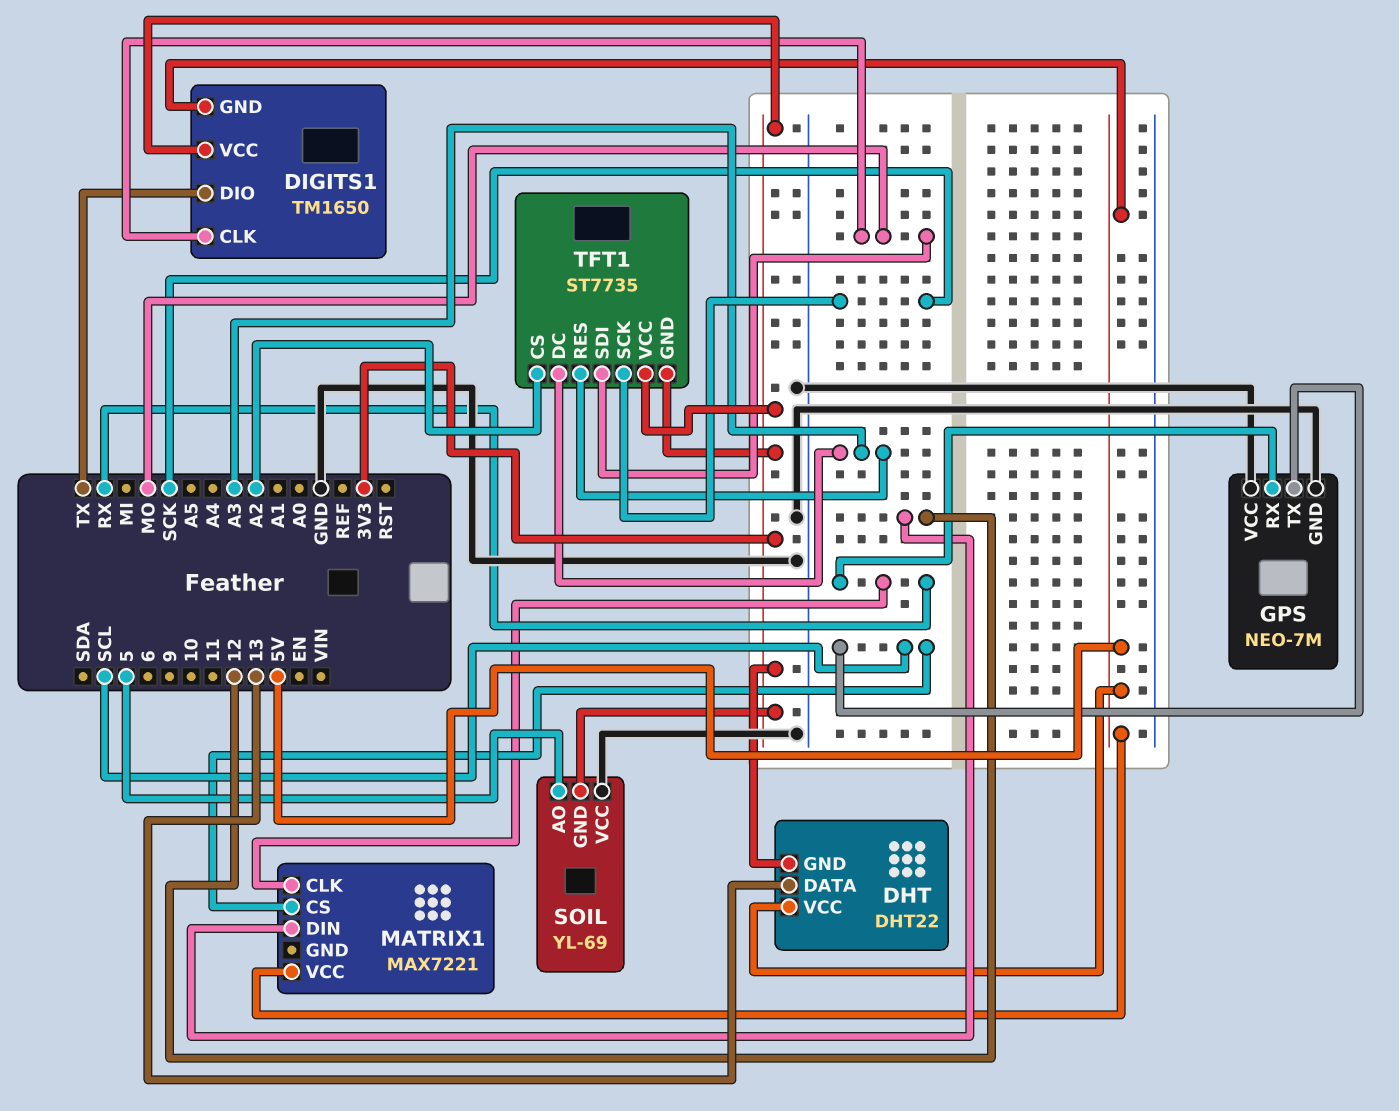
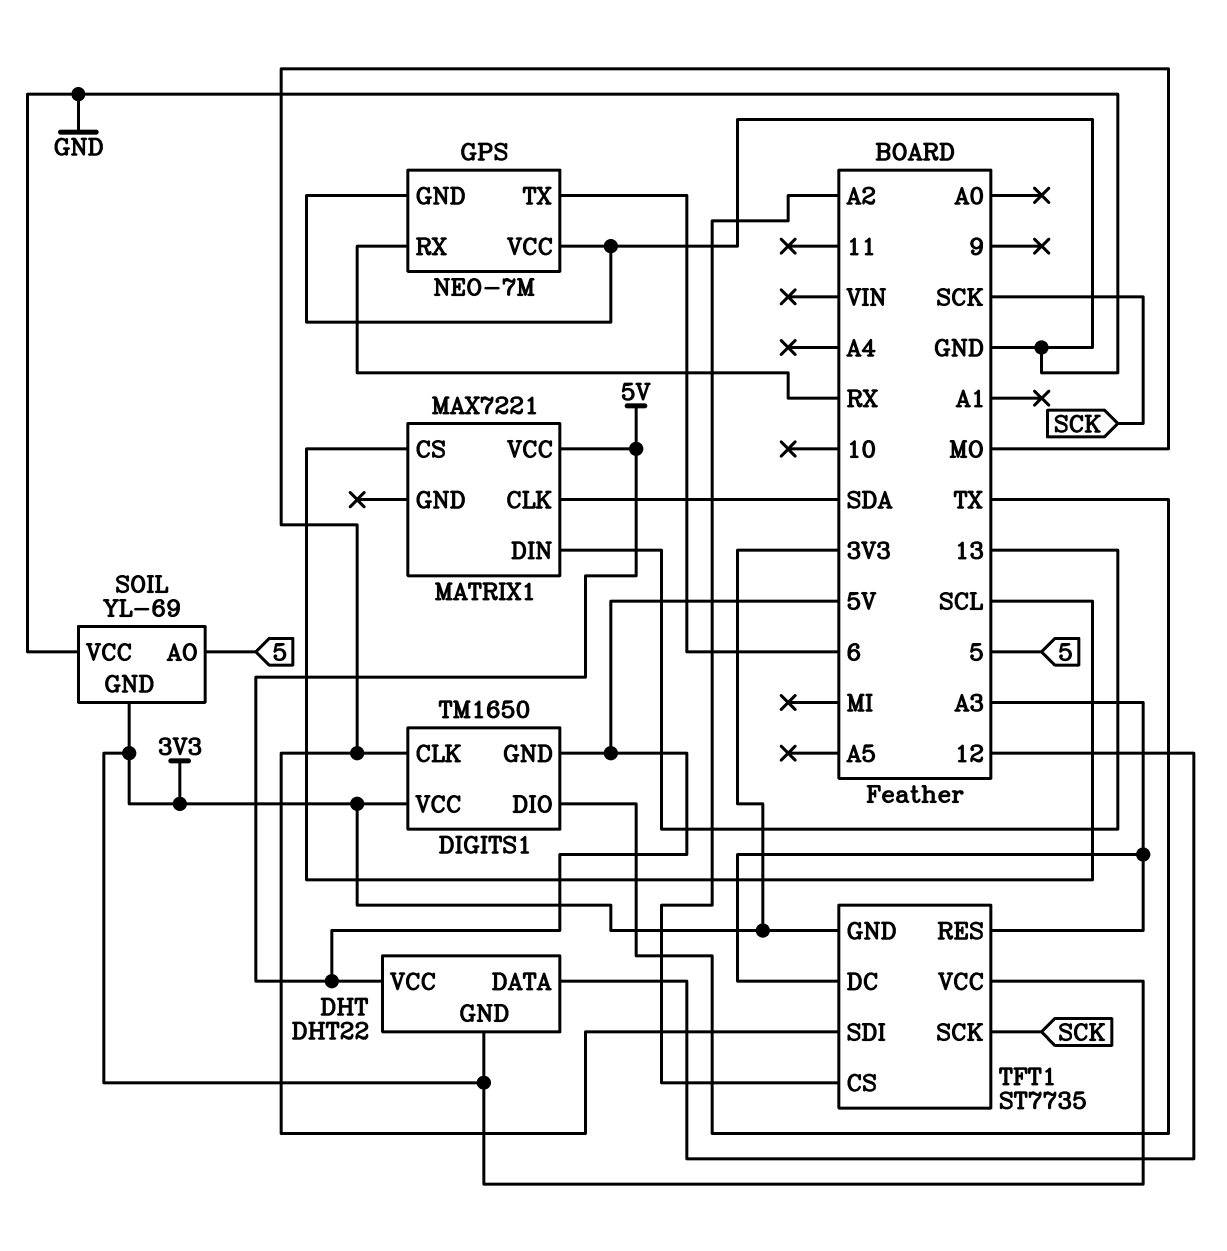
DHT pin DATA: 13 -> 12
GPS pin TX: SCL -> 6
MATRIX1 pin CLK: RX -> SDA
MATRIX1 pin DIN: 12 -> 13

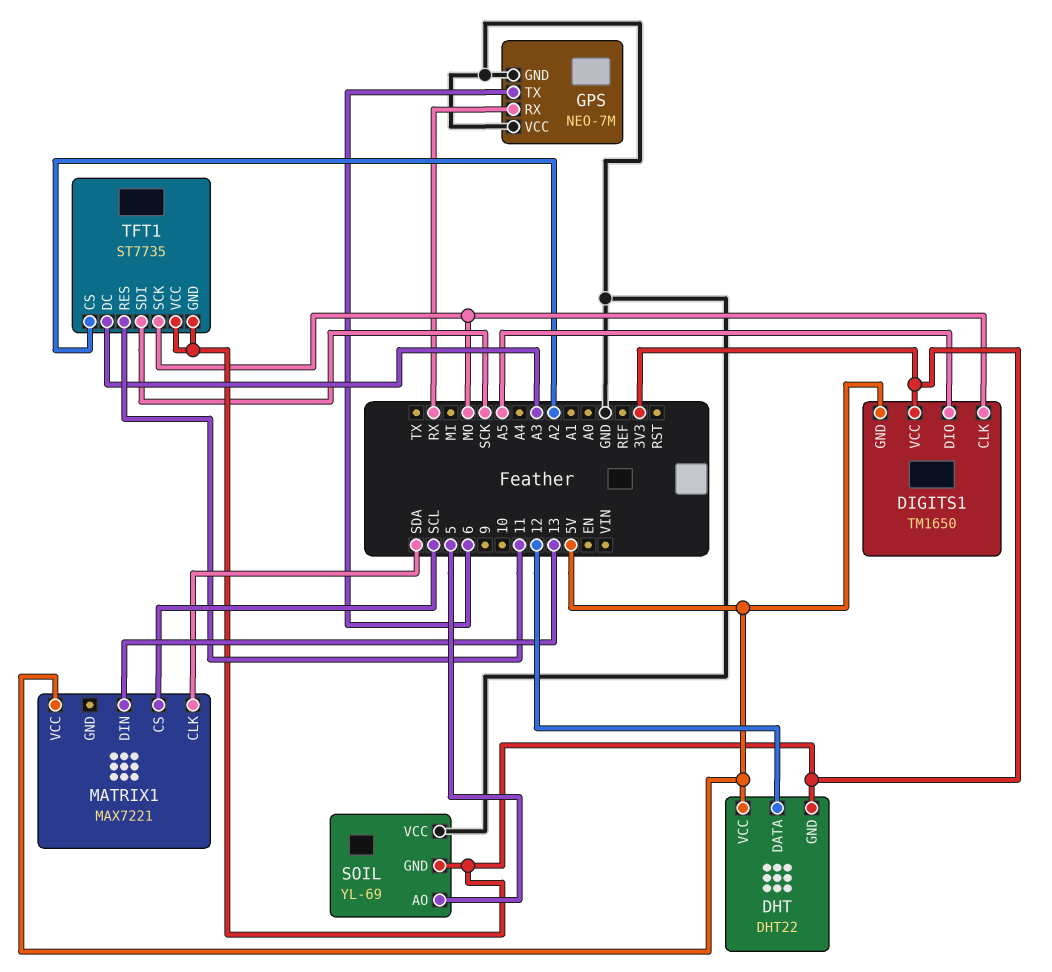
DIGITS1 pin DIO: TX -> A5
TFT1 pin RES: A3 -> 11
TFT1 pin SCK: SCK -> MO
TFT1 pin SDI: MO -> SCK

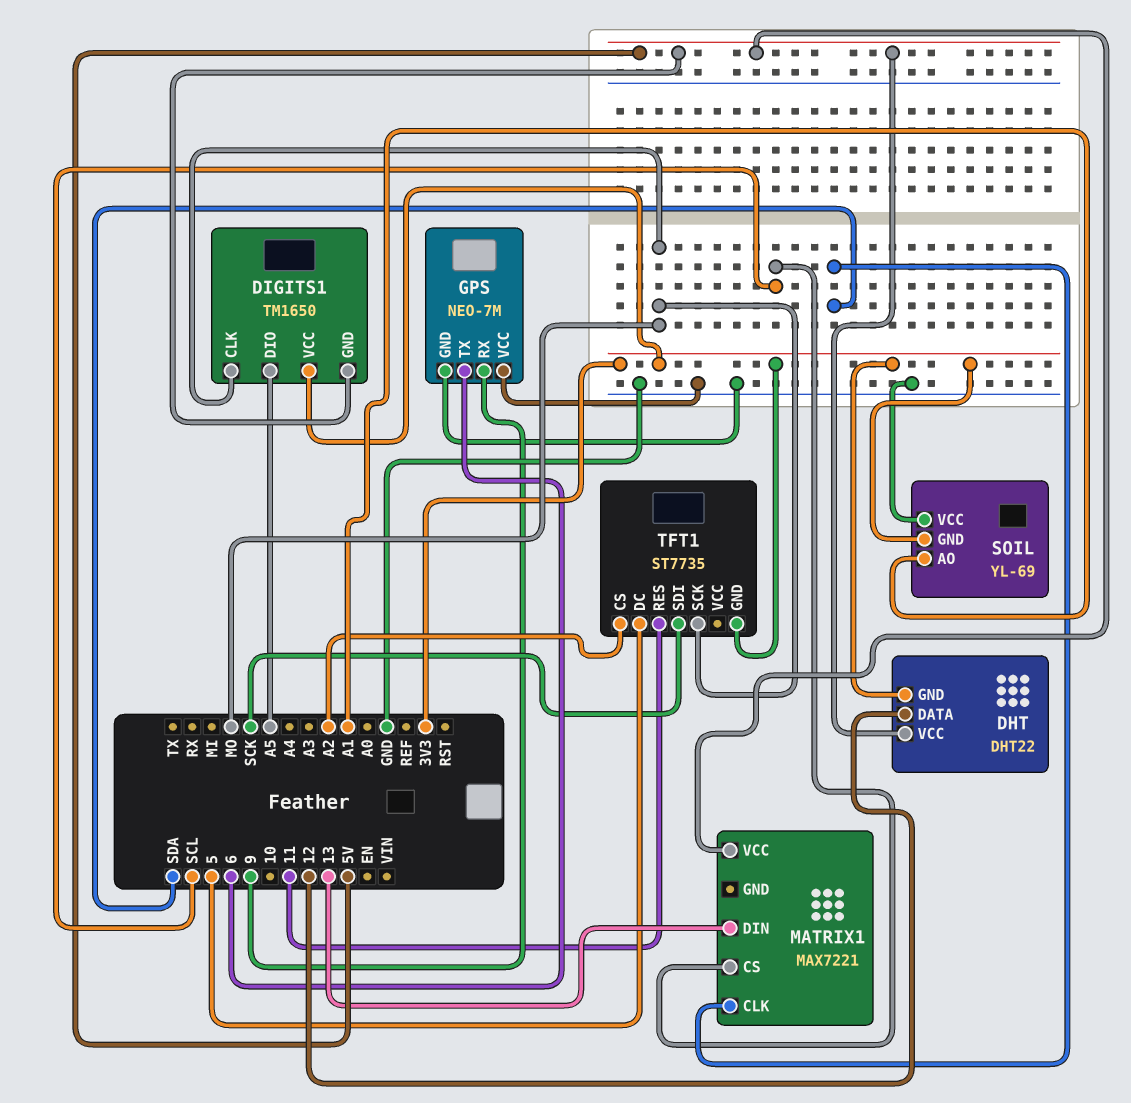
GPS pin RX: RX -> 9
SOIL pin AO: 5 -> A1
TFT1 pin DC: A3 -> 5
TFT1 pin VCC: 3V3 -> none

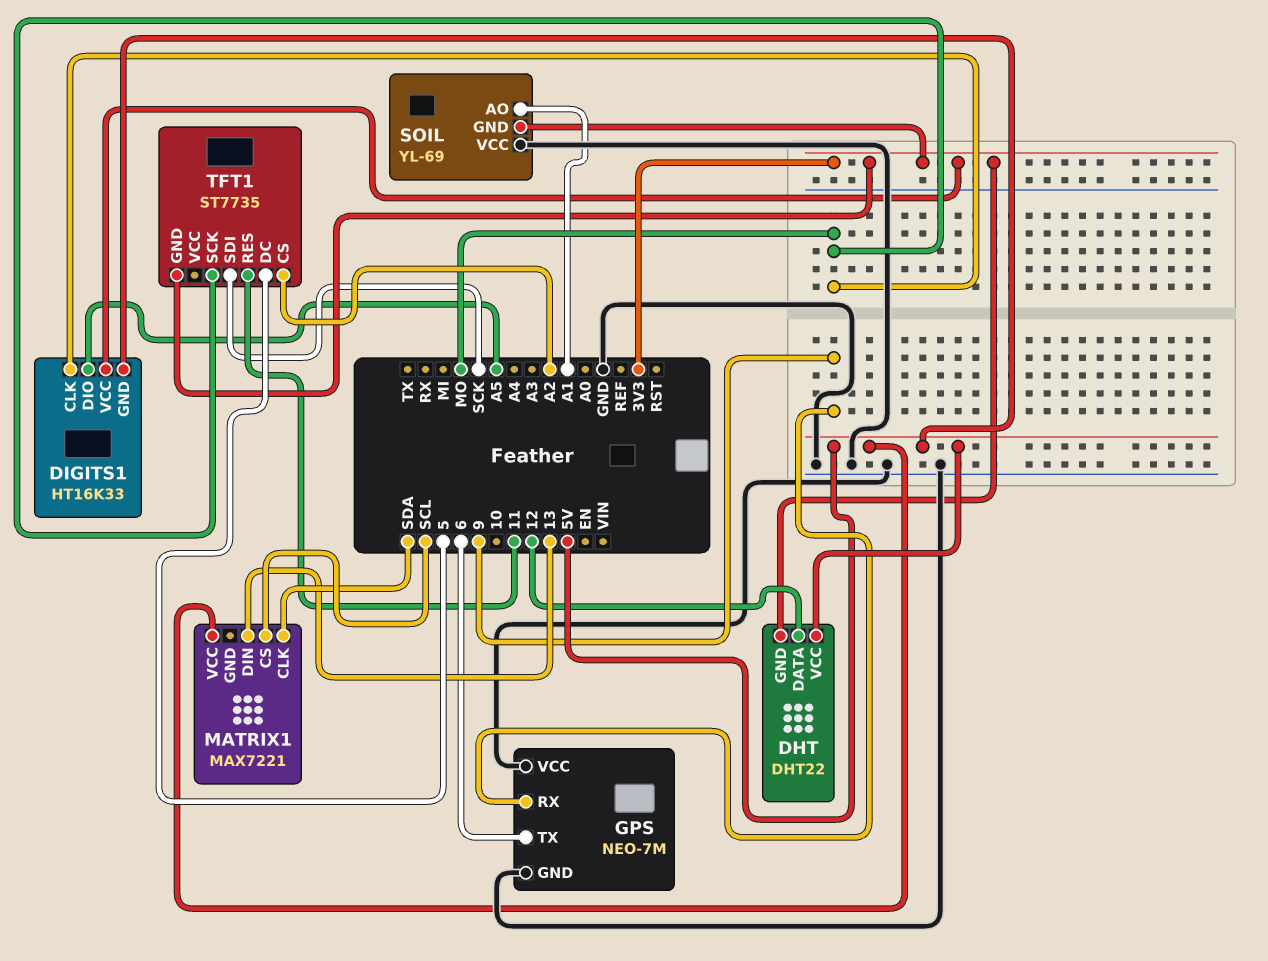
DIGITS1: TM1650 -> HT16K33

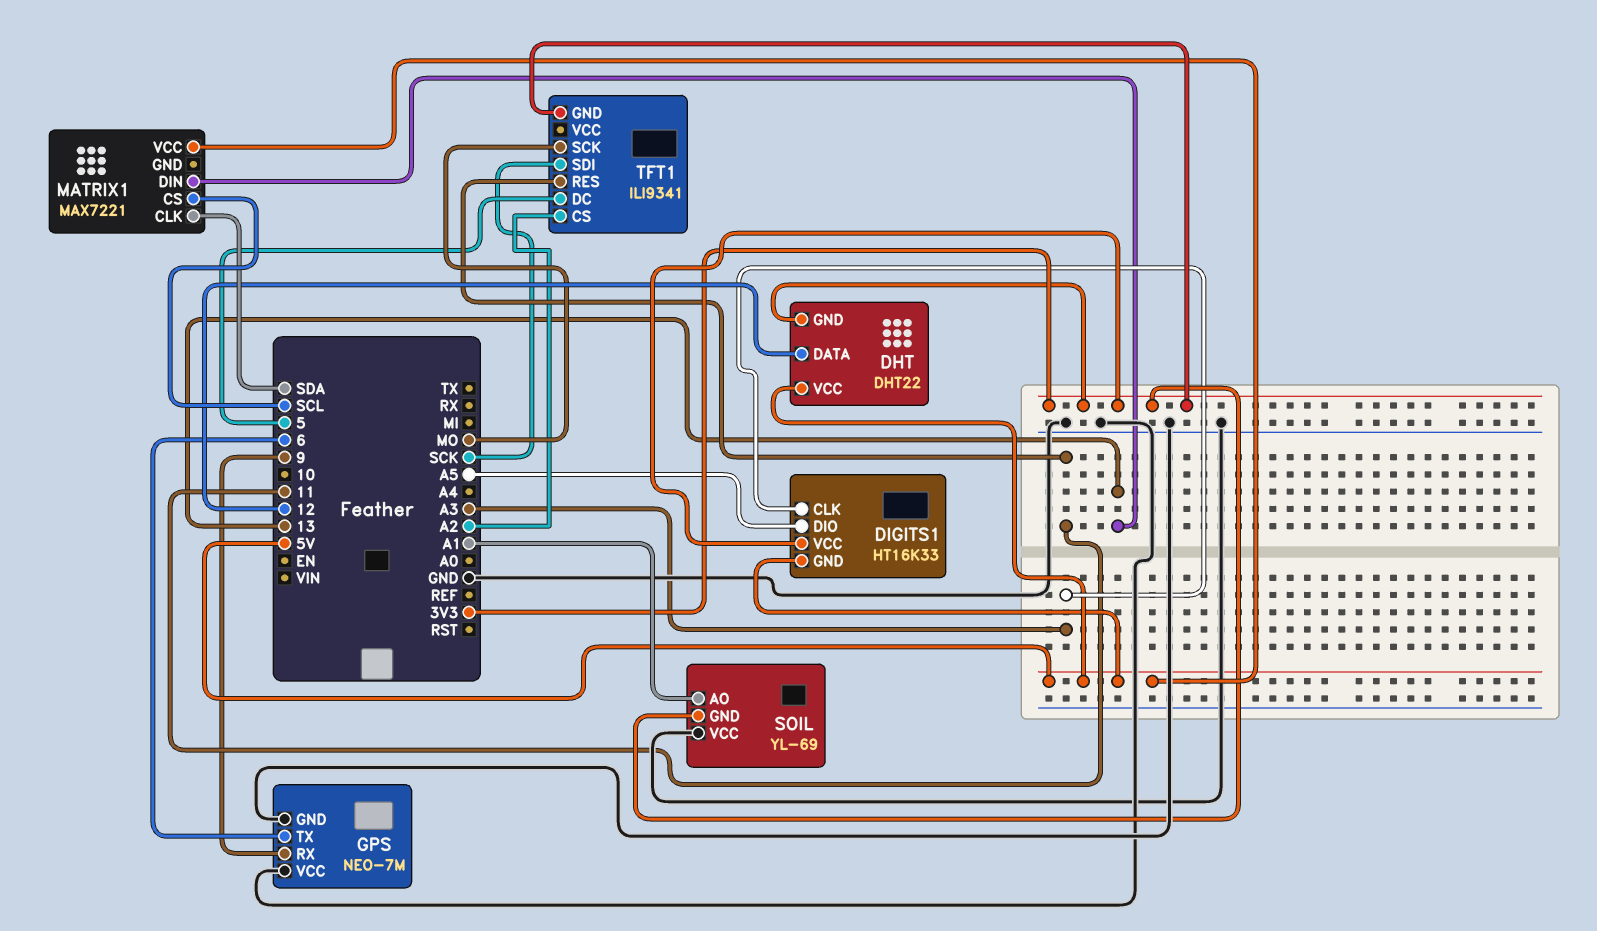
DIGITS1 pin CLK: MO -> A3
TFT1: ST7735 -> ILI9341

